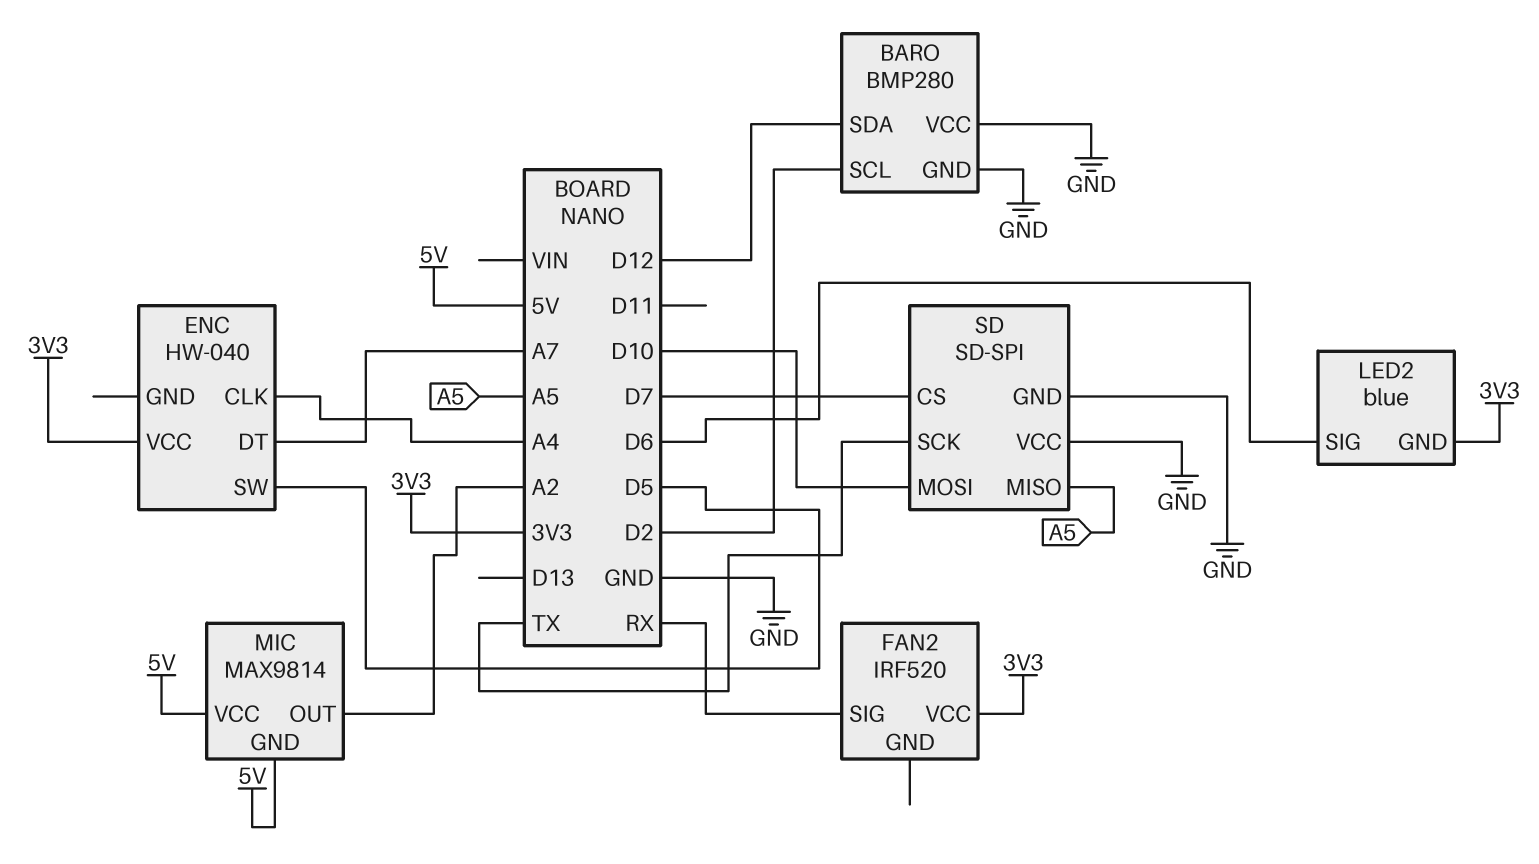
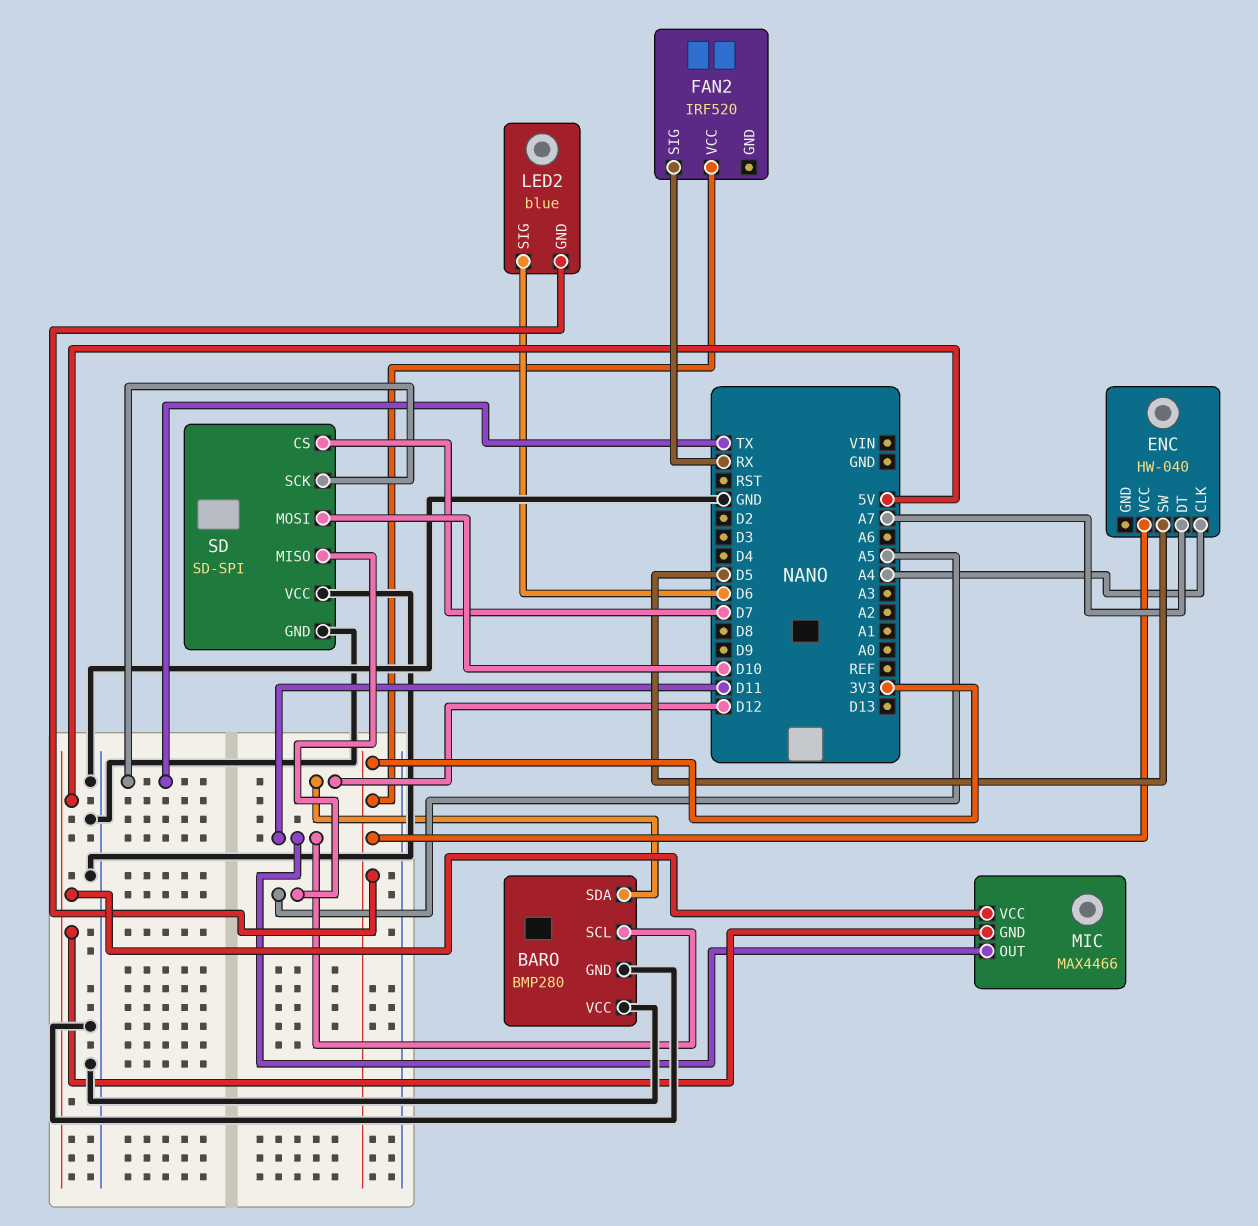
BARO pin SCL: D2 -> D11
MIC: MAX9814 -> MAX4466
MIC pin OUT: A2 -> D11

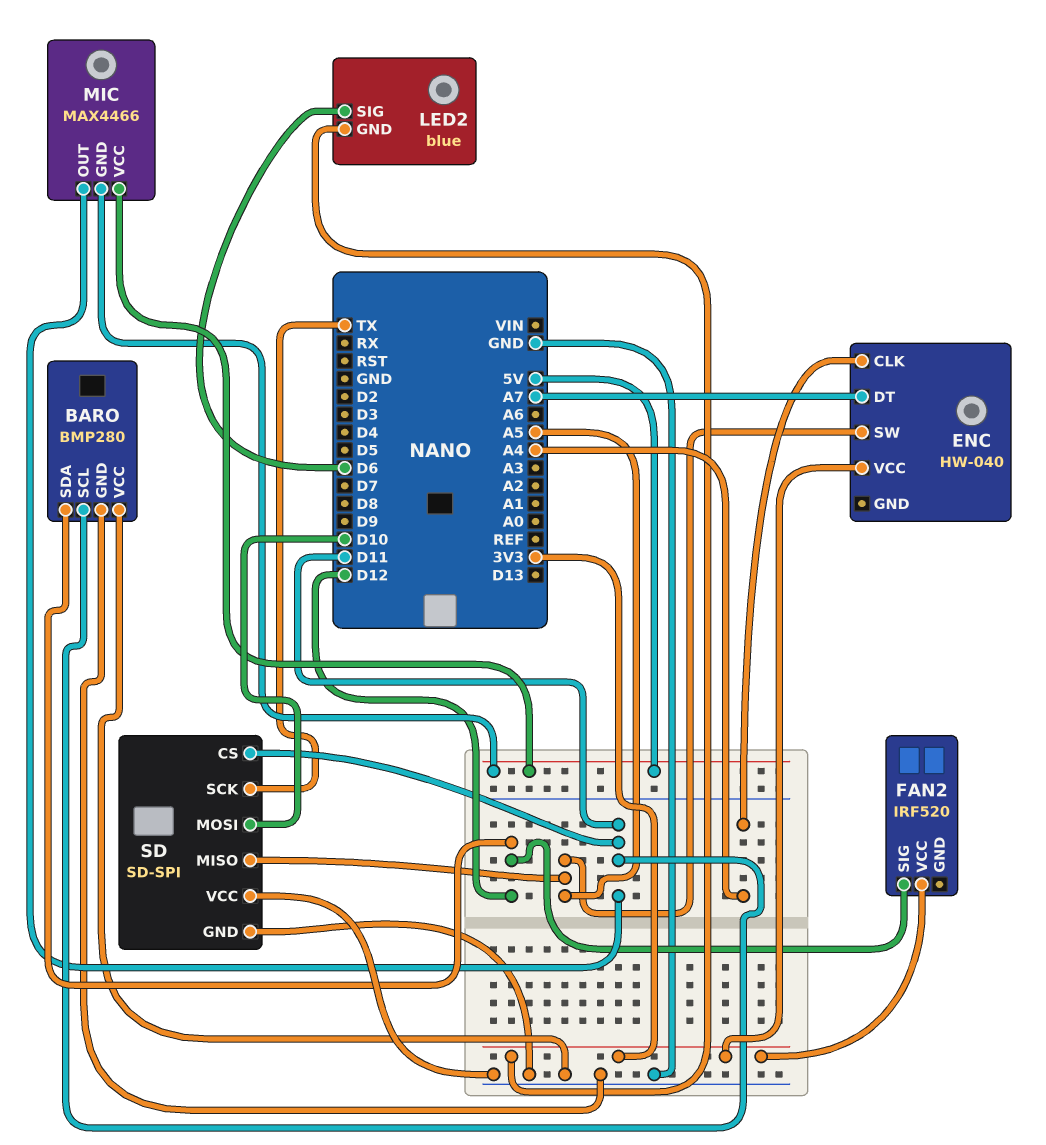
ENC pin SW: D5 -> A5
FAN2 pin SIG: RX -> D12
SD pin CS: D7 -> D11

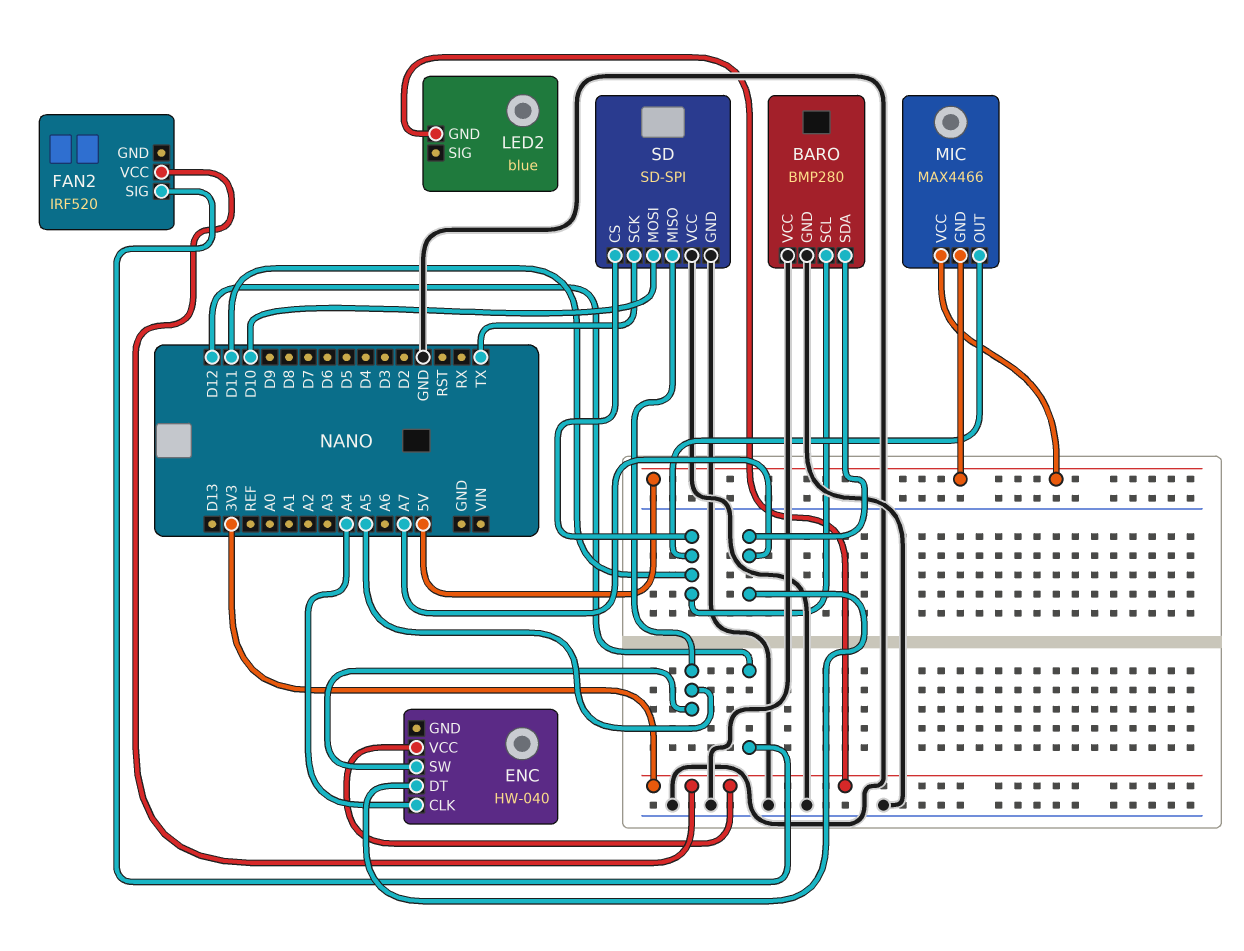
BARO pin SDA: D12 -> A7
LED2 pin SIG: D6 -> none

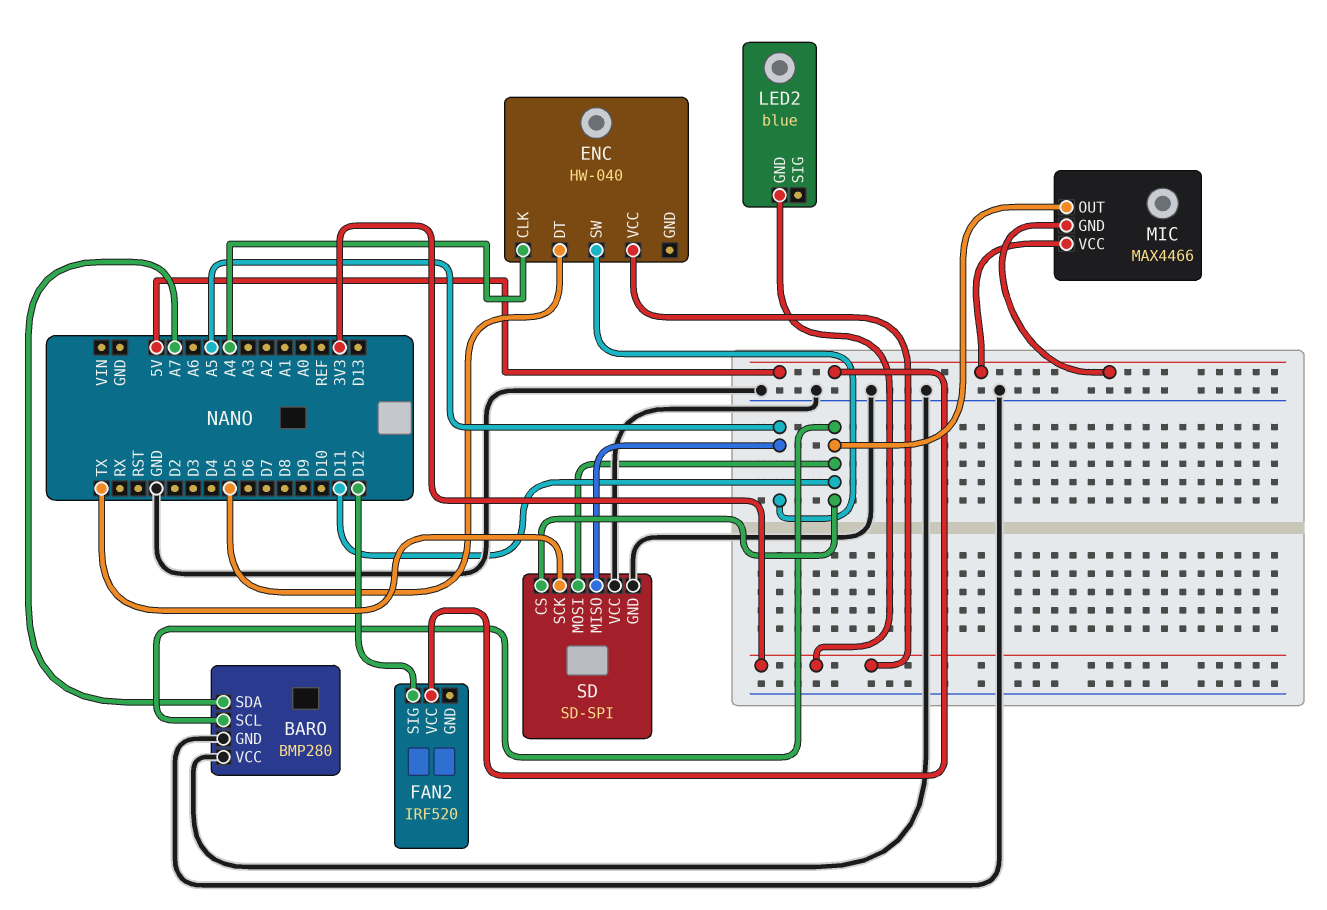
ENC pin DT: A7 -> D5
FAN2 pin VCC: 3V3 -> 5V
SD pin MOSI: D10 -> D11

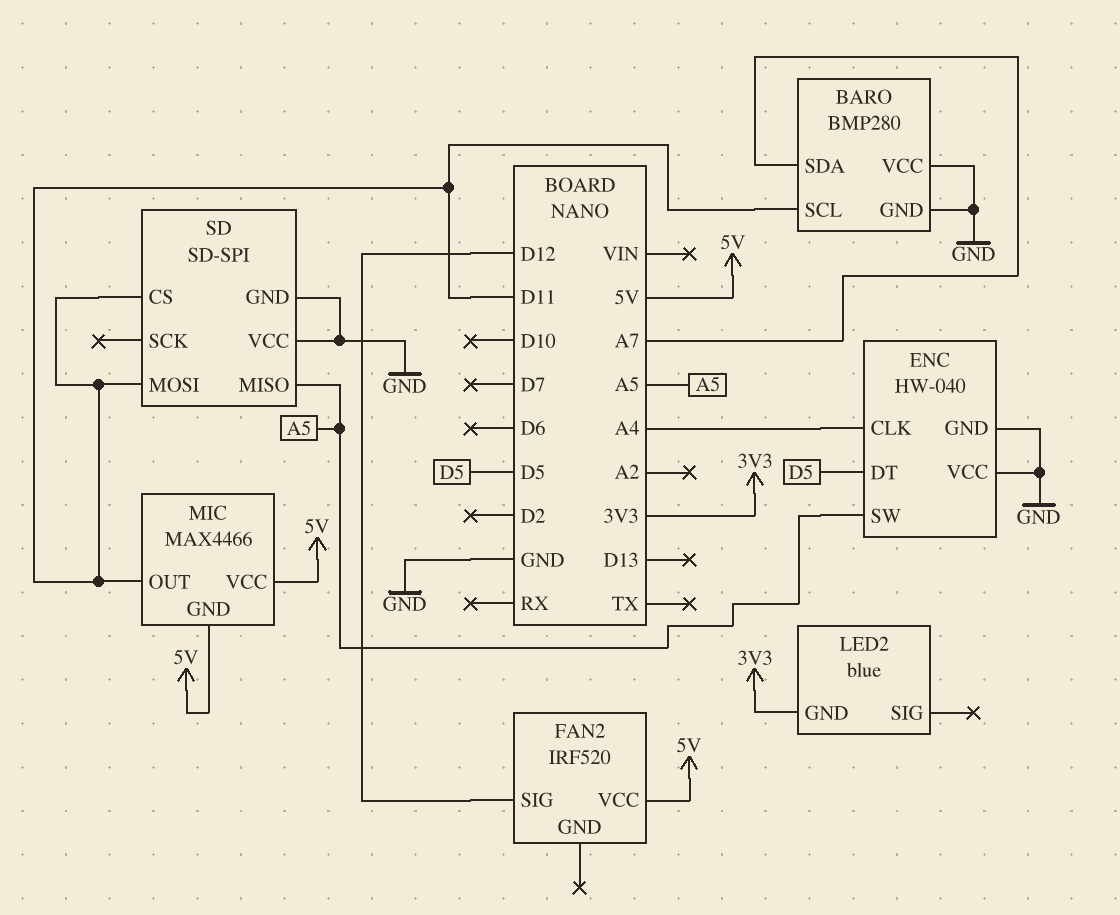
ENC pin GND: none -> GND
ENC pin VCC: 3V3 -> GND
SD pin SCK: TX -> none

